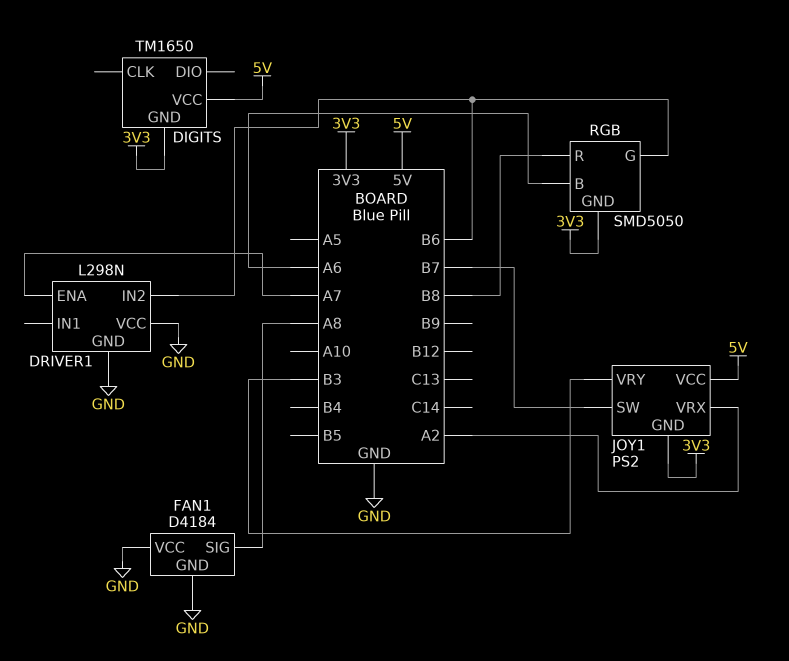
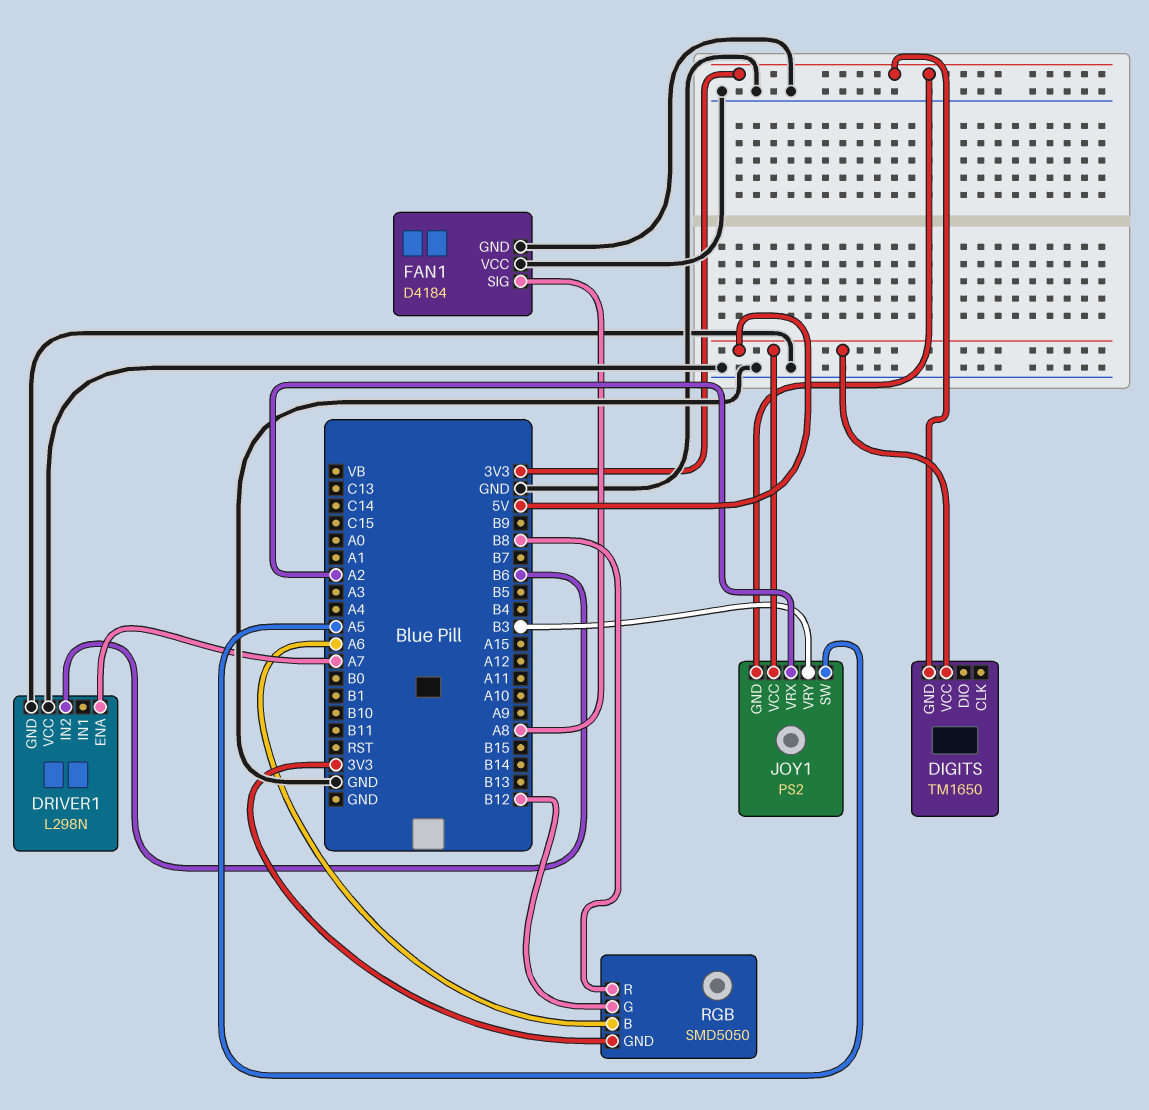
JOY1 pin SW: B7 -> A5
RGB pin G: B6 -> B12

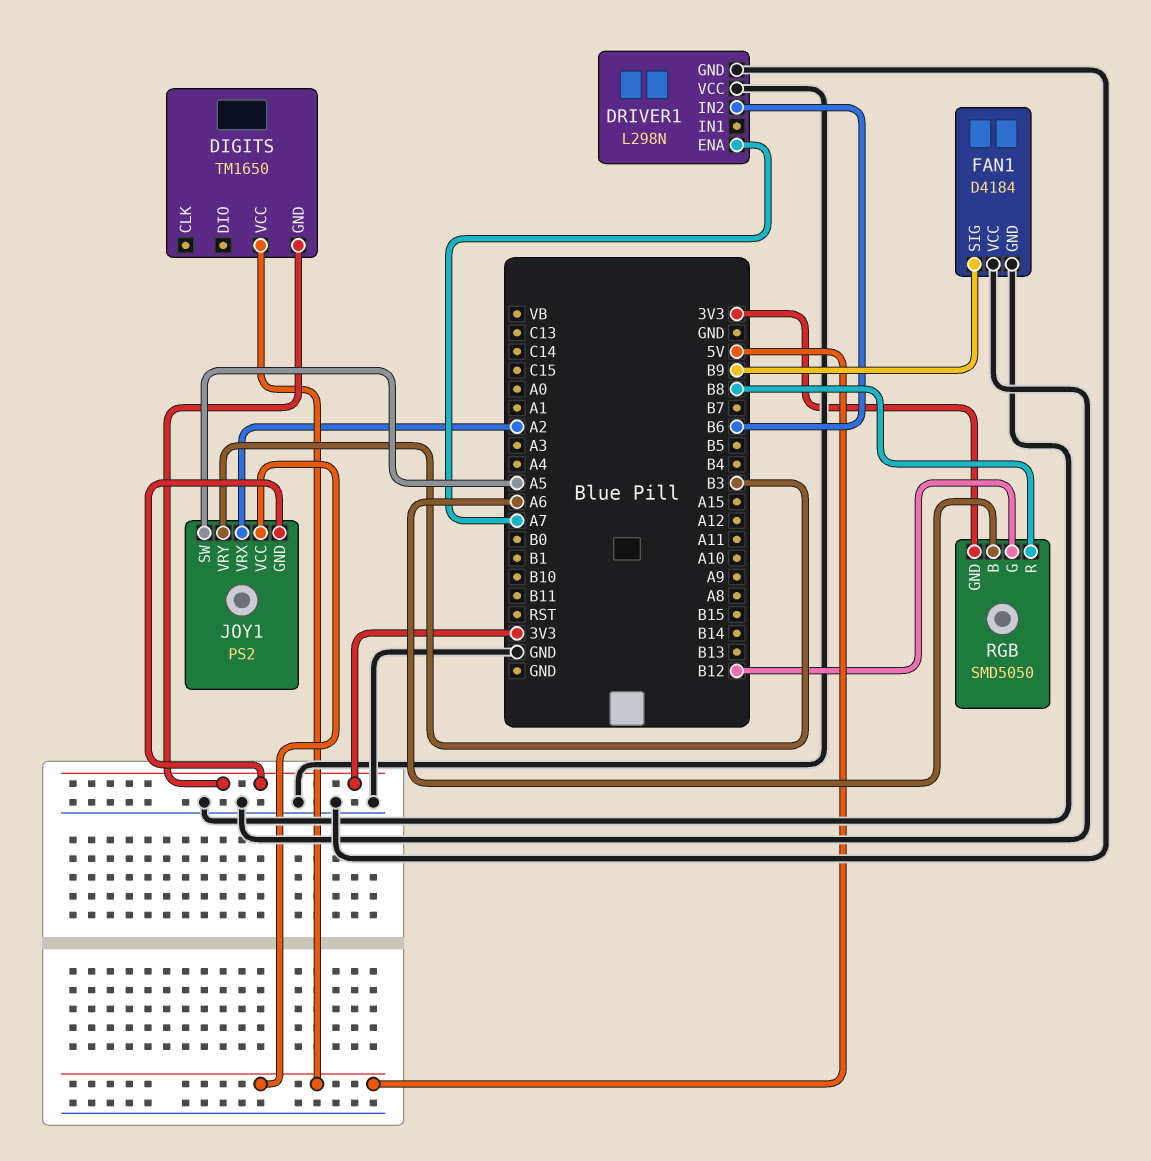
FAN1 pin SIG: A8 -> B9

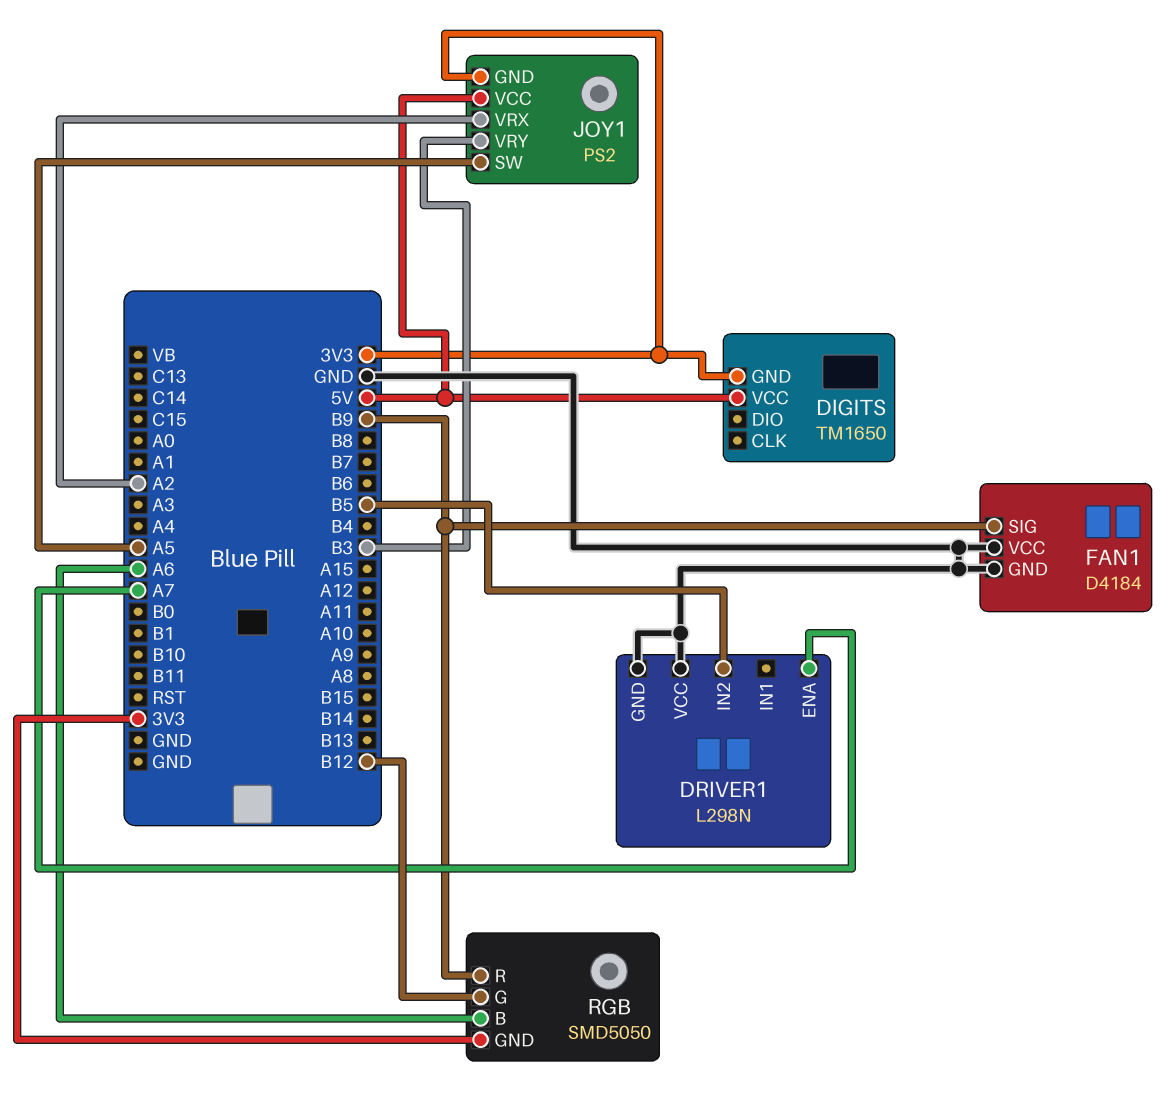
DRIVER1 pin IN2: B6 -> B5
RGB pin R: B8 -> B9

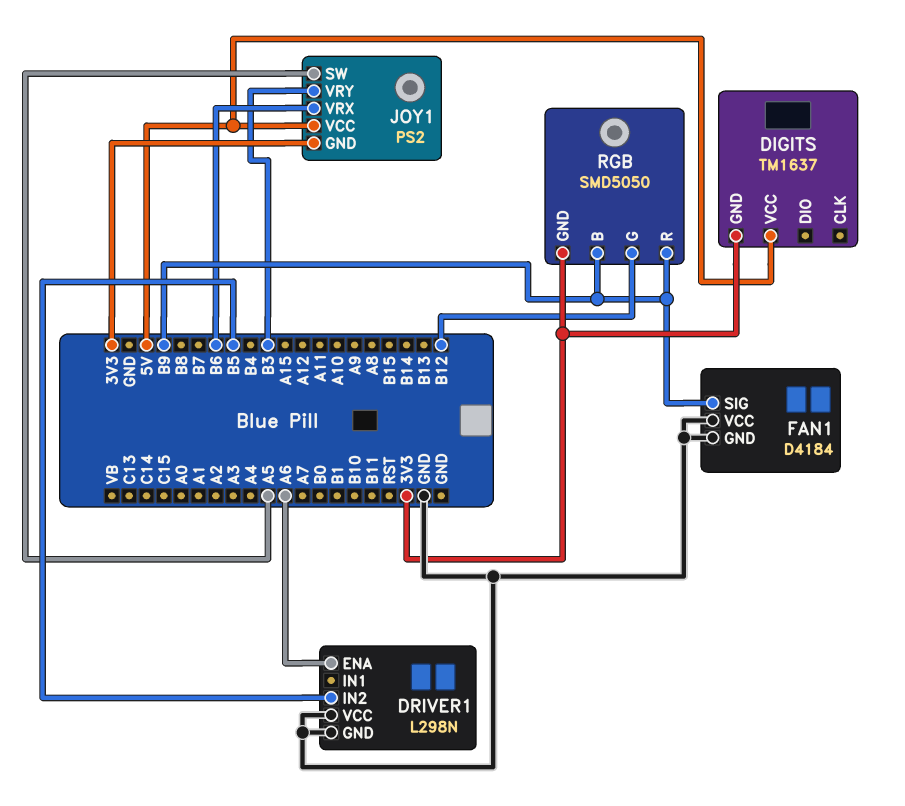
DIGITS: TM1650 -> TM1637
DRIVER1 pin ENA: A7 -> A6
JOY1 pin VRX: A2 -> B6
RGB pin B: A6 -> B9

